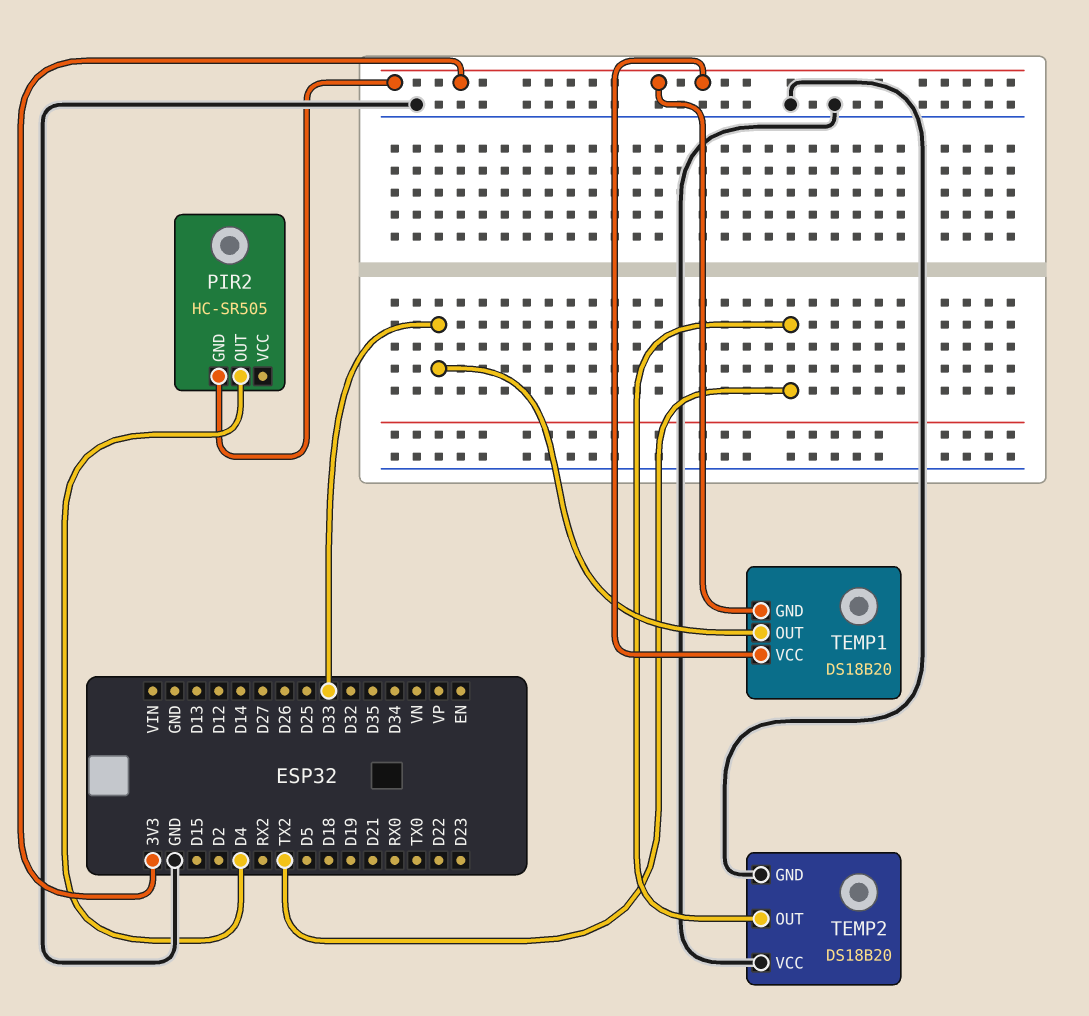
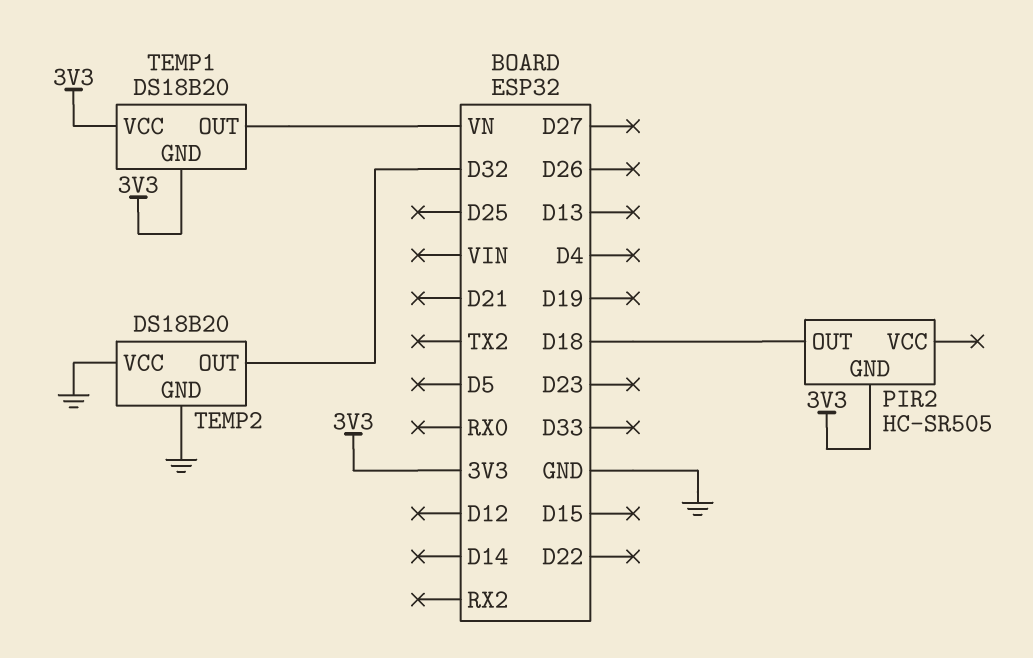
PIR2 pin OUT: D4 -> D18
TEMP1 pin OUT: D33 -> VN
TEMP2 pin OUT: TX2 -> D32

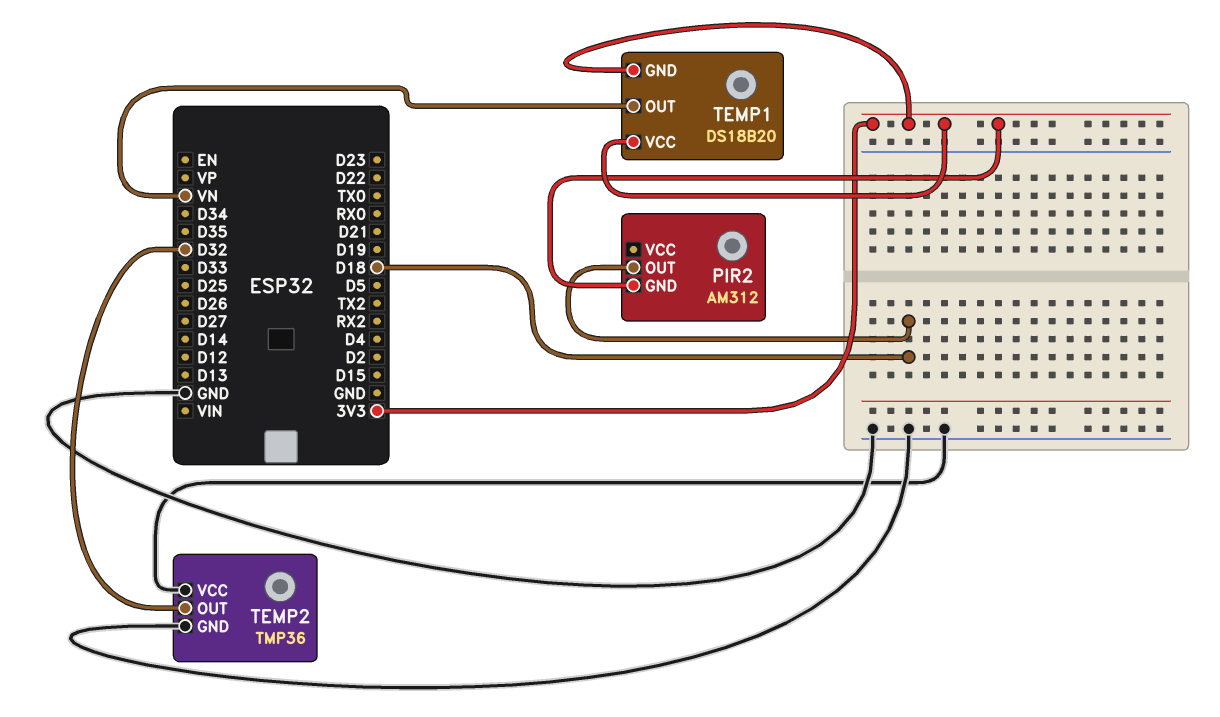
PIR2: HC-SR505 -> AM312
TEMP2: DS18B20 -> TMP36

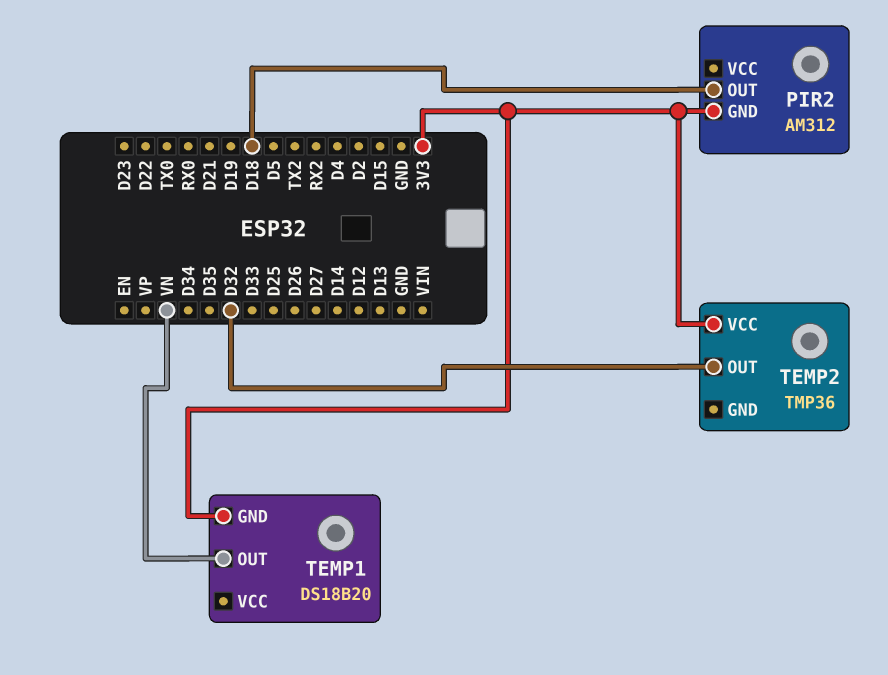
TEMP1 pin VCC: 3V3 -> none
TEMP2 pin GND: GND -> none
TEMP2 pin VCC: GND -> 3V3

